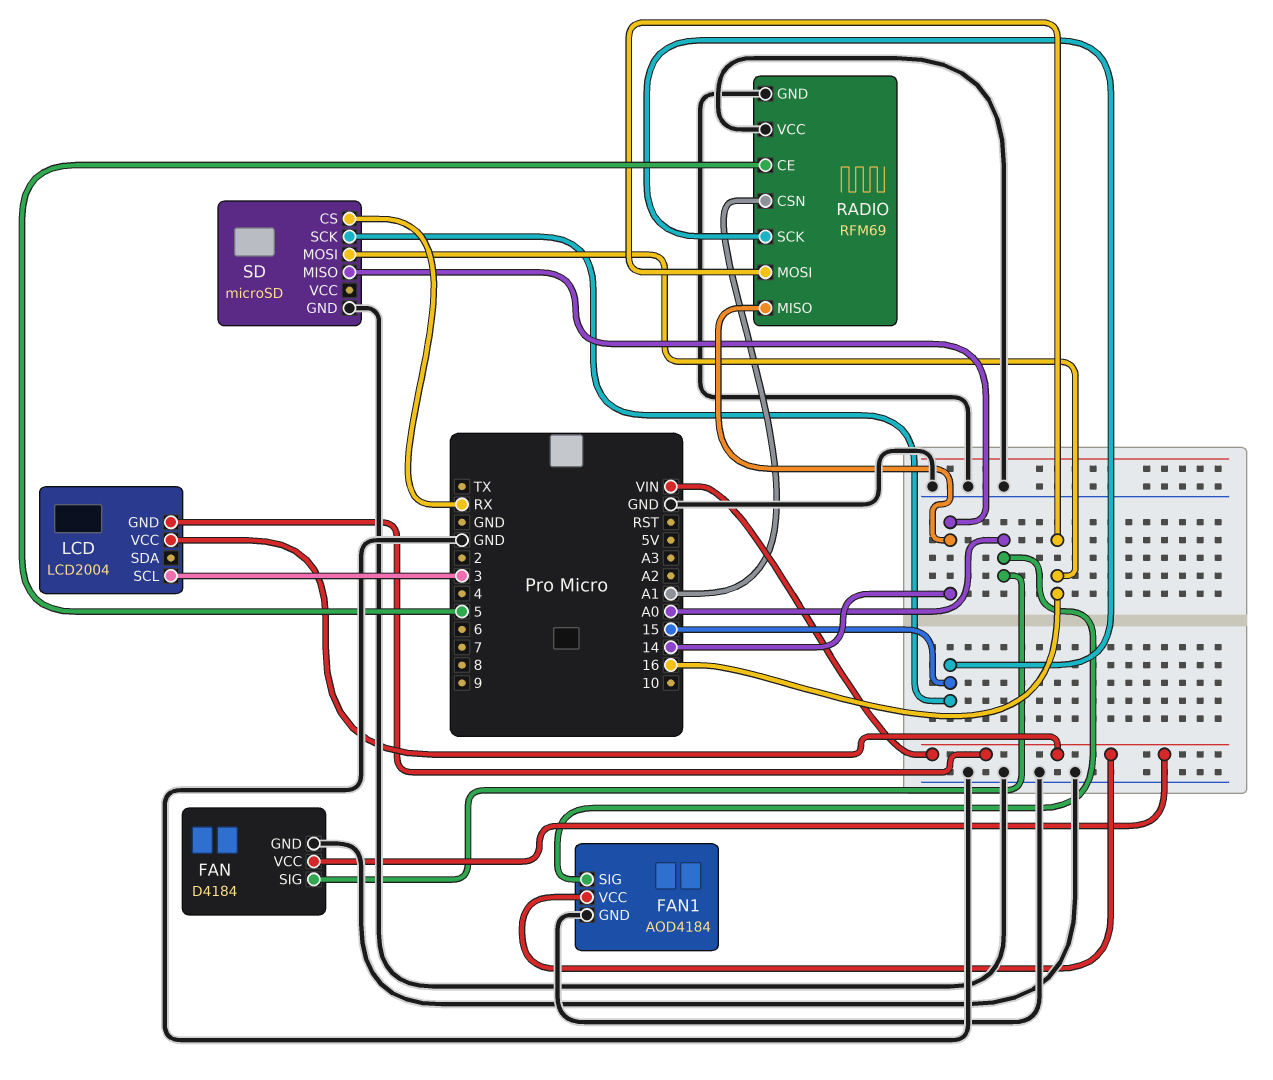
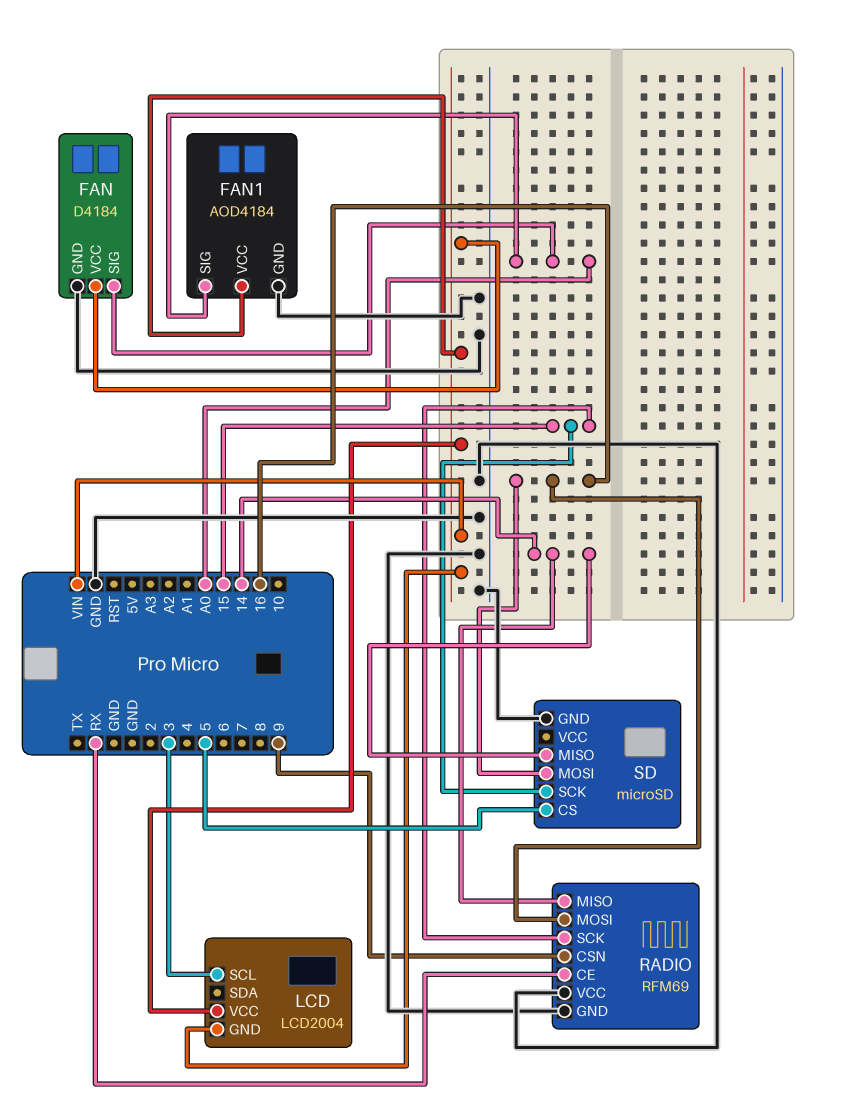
RADIO pin CE: 5 -> RX
RADIO pin CSN: A1 -> 9
SD pin CS: RX -> 5

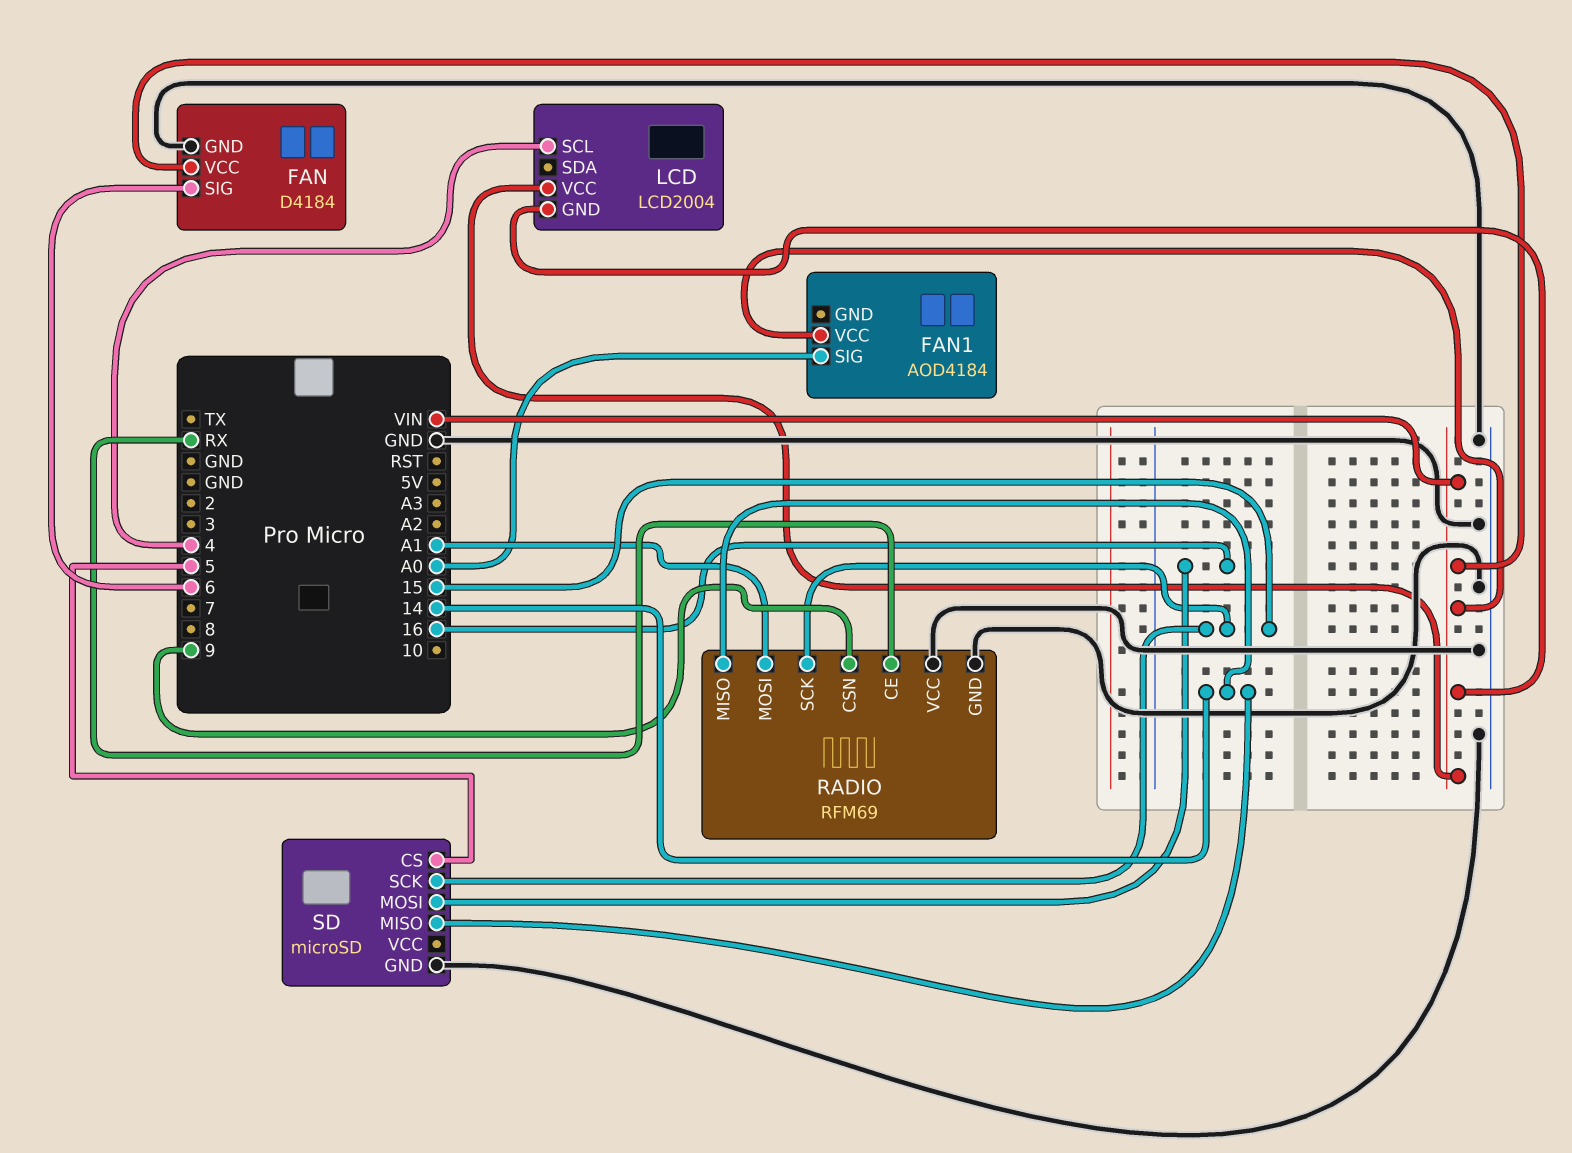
FAN pin SIG: A0 -> 6
FAN1 pin GND: GND -> none
LCD pin SCL: 3 -> 4
RADIO pin MOSI: 16 -> A1

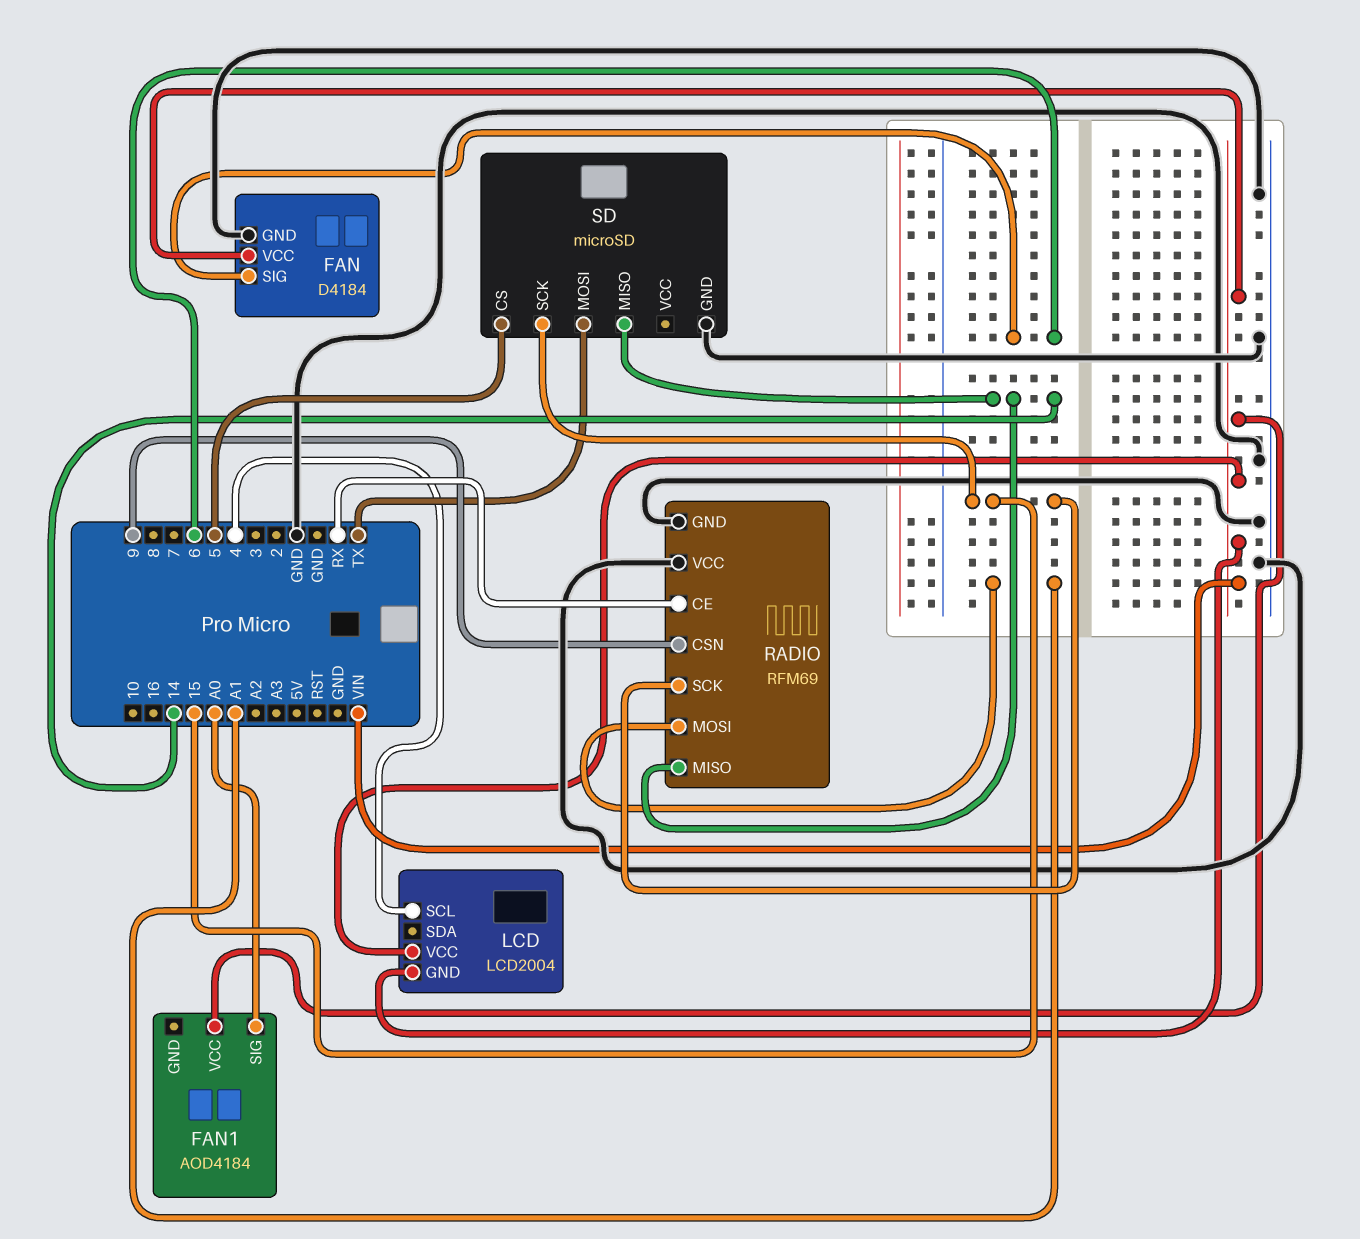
SD pin MOSI: 16 -> TX

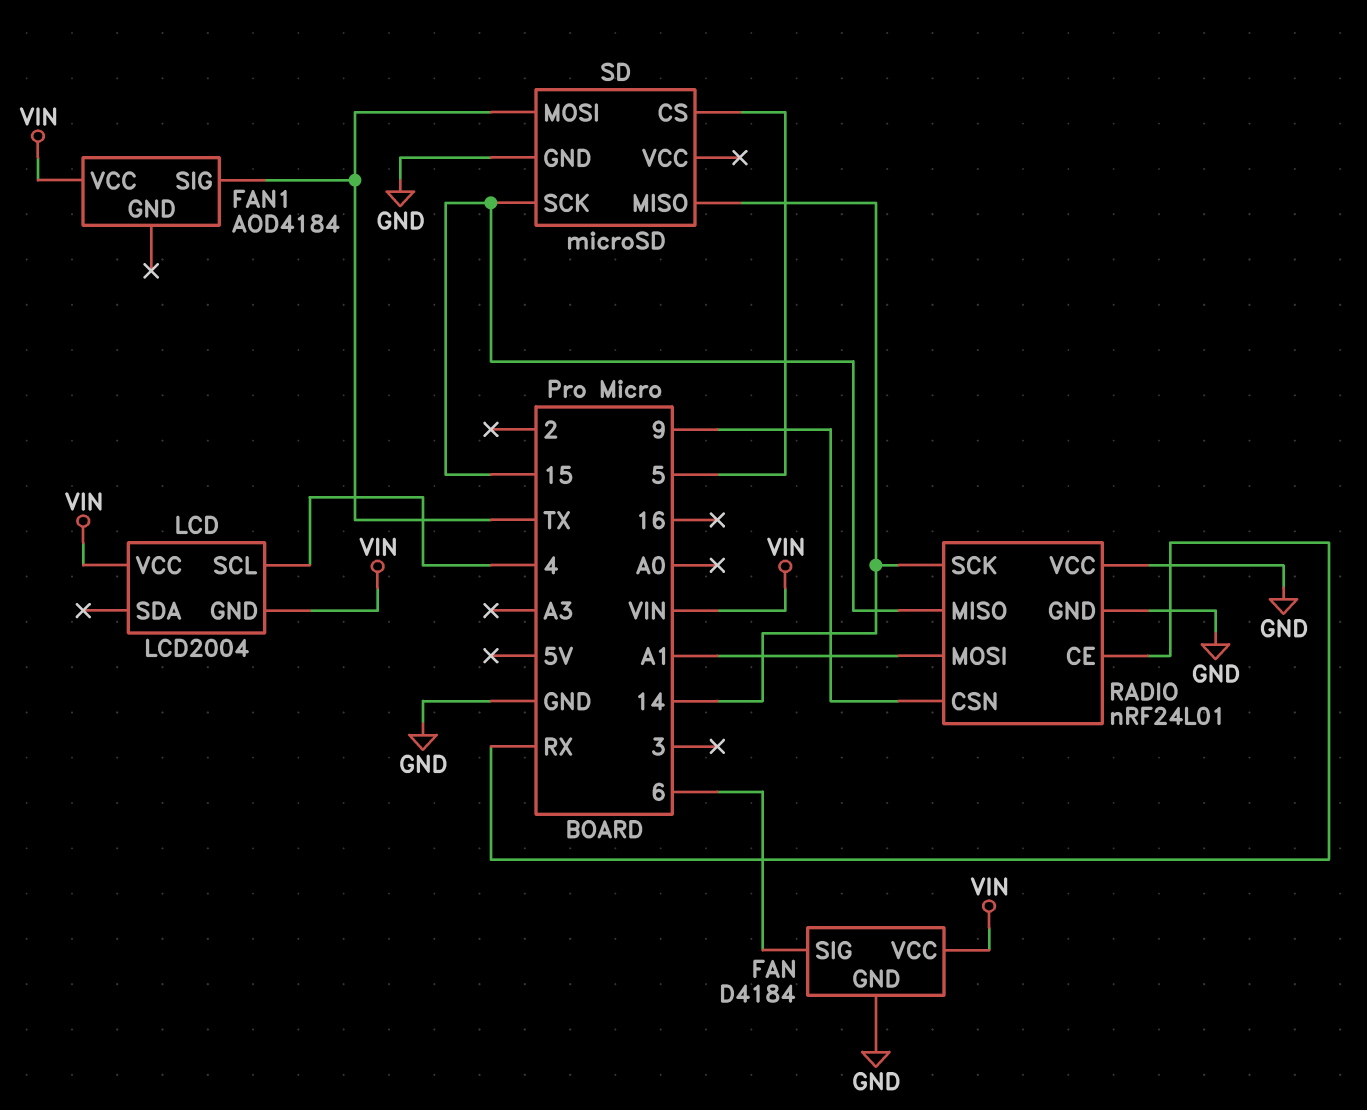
FAN1 pin SIG: A0 -> TX
RADIO: RFM69 -> nRF24L01
RADIO pin MISO: 14 -> 15
RADIO pin SCK: 15 -> 14

